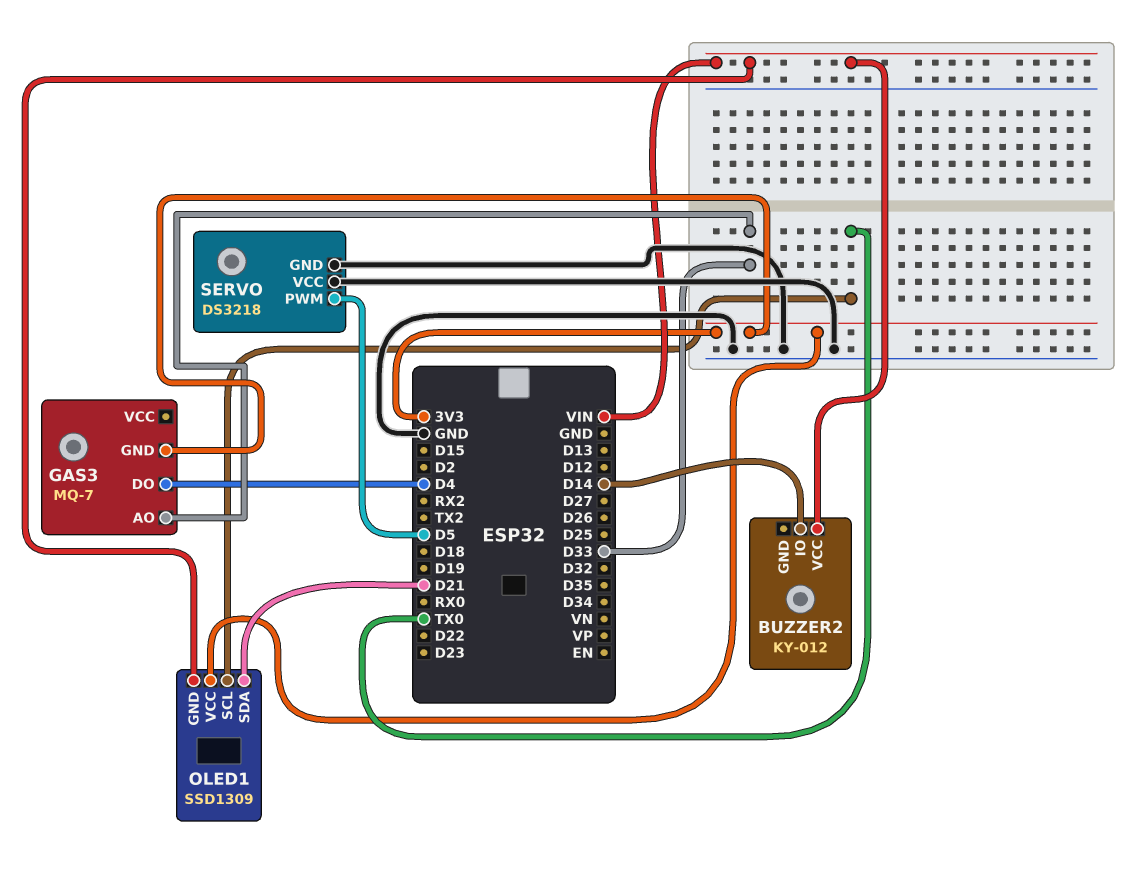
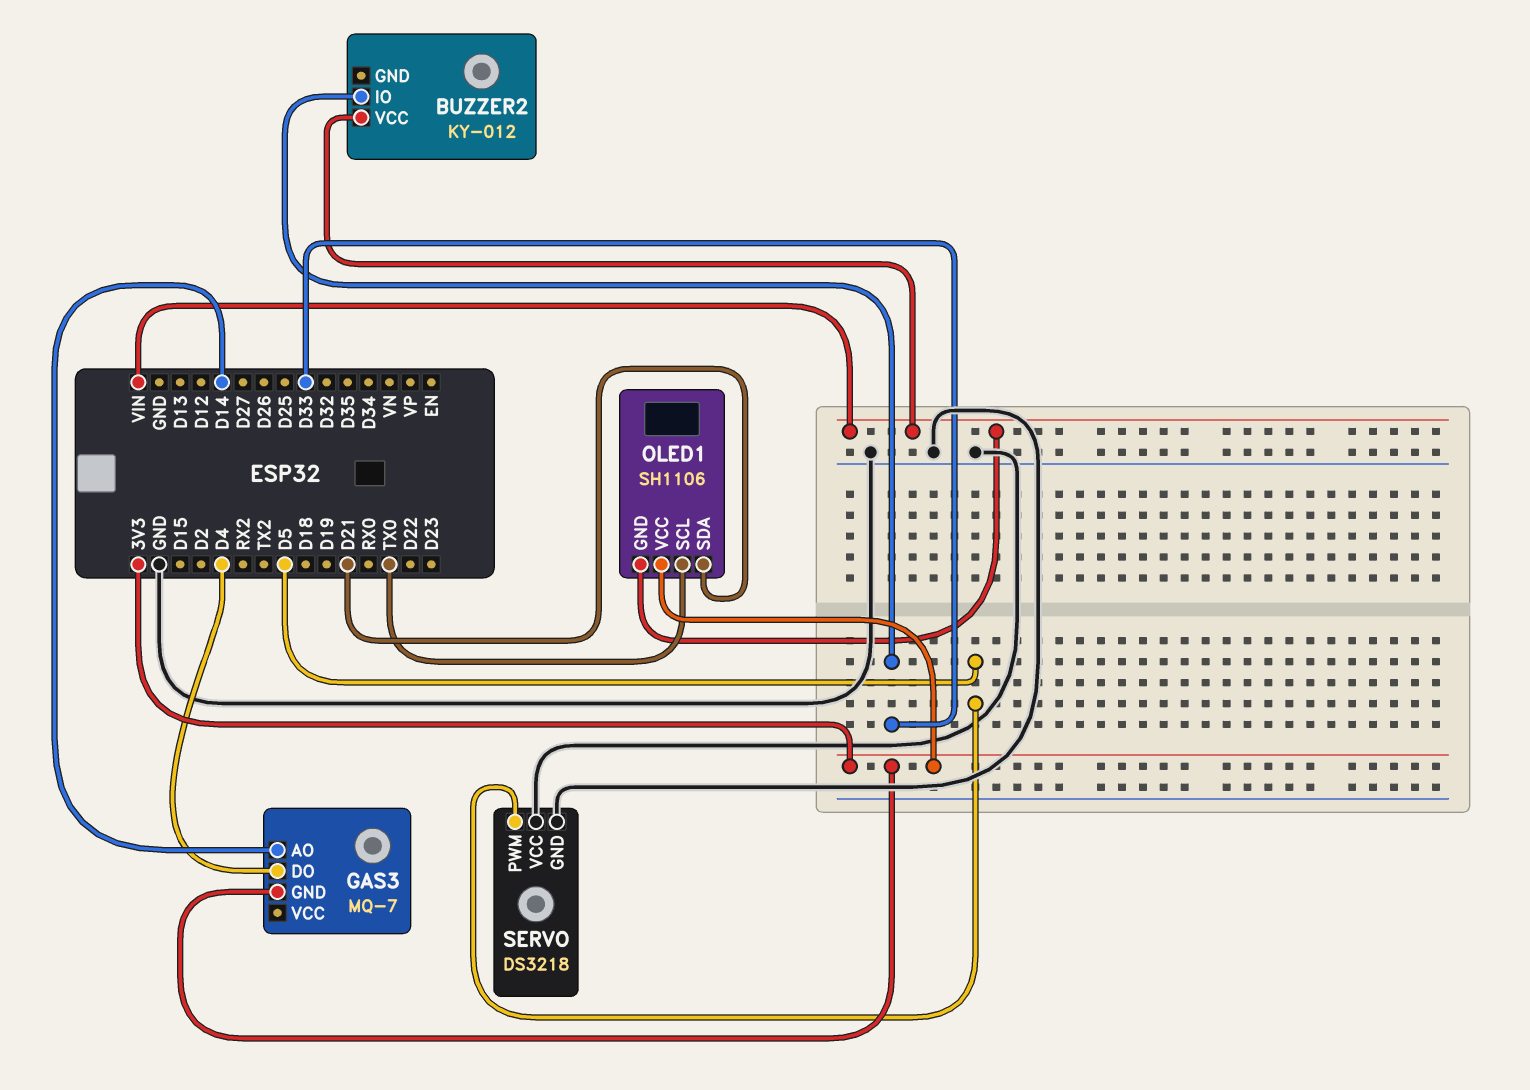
BUZZER2 pin IO: D14 -> D33
GAS3 pin AO: D33 -> D14
OLED1: SSD1309 -> SH1106

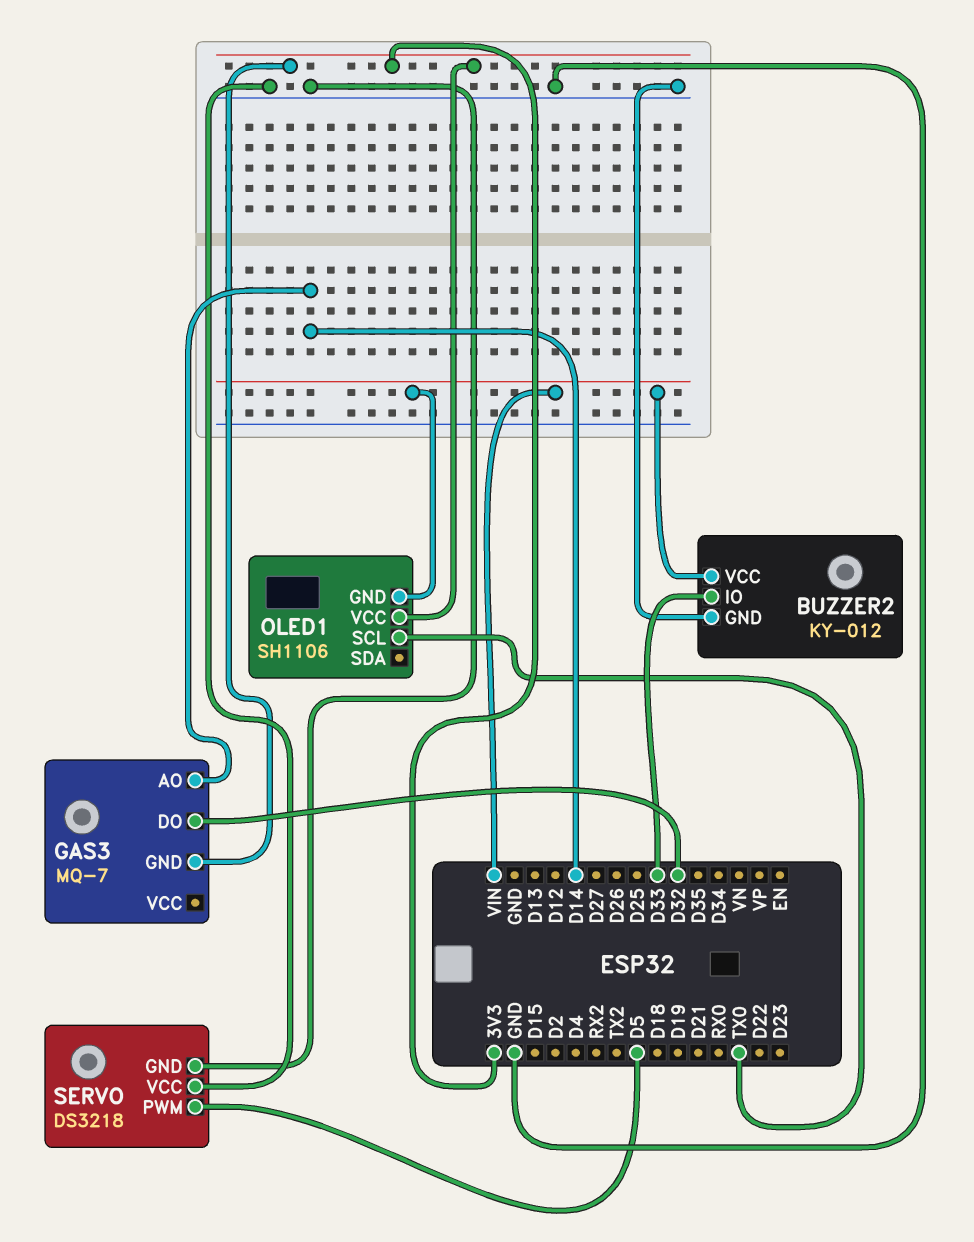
BUZZER2 pin GND: none -> GND
GAS3 pin DO: D4 -> D32
OLED1 pin SDA: D21 -> none

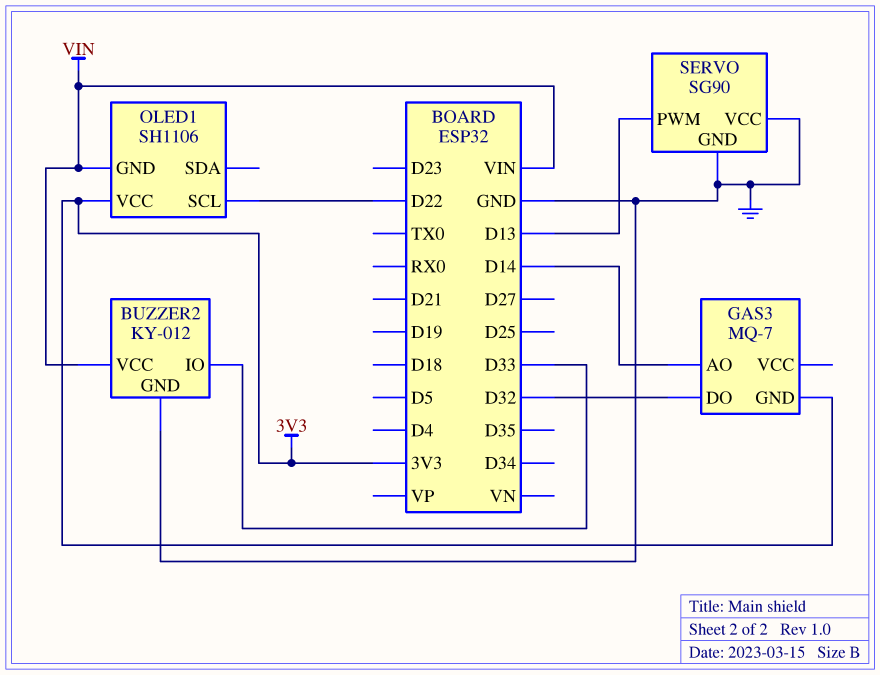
OLED1 pin SCL: TX0 -> D22
SERVO: DS3218 -> SG90
SERVO pin PWM: D5 -> D13

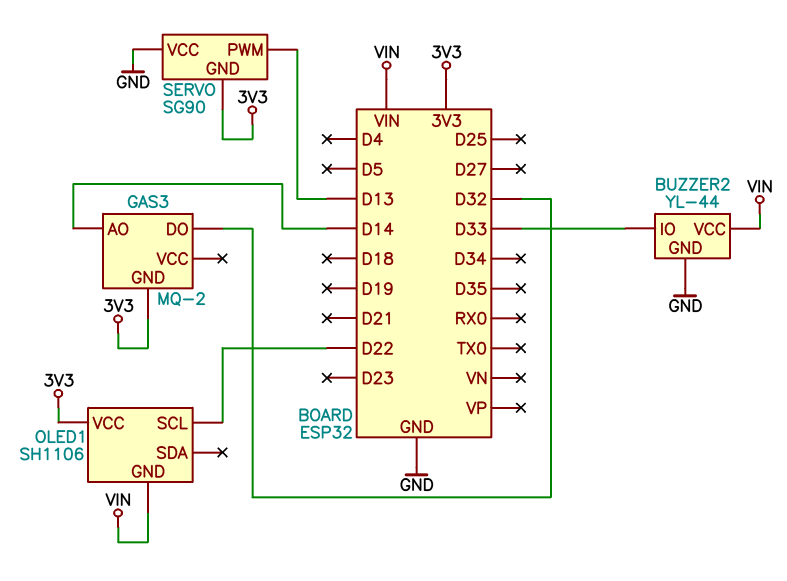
BUZZER2: KY-012 -> YL-44
GAS3: MQ-7 -> MQ-2
SERVO pin GND: GND -> 3V3

